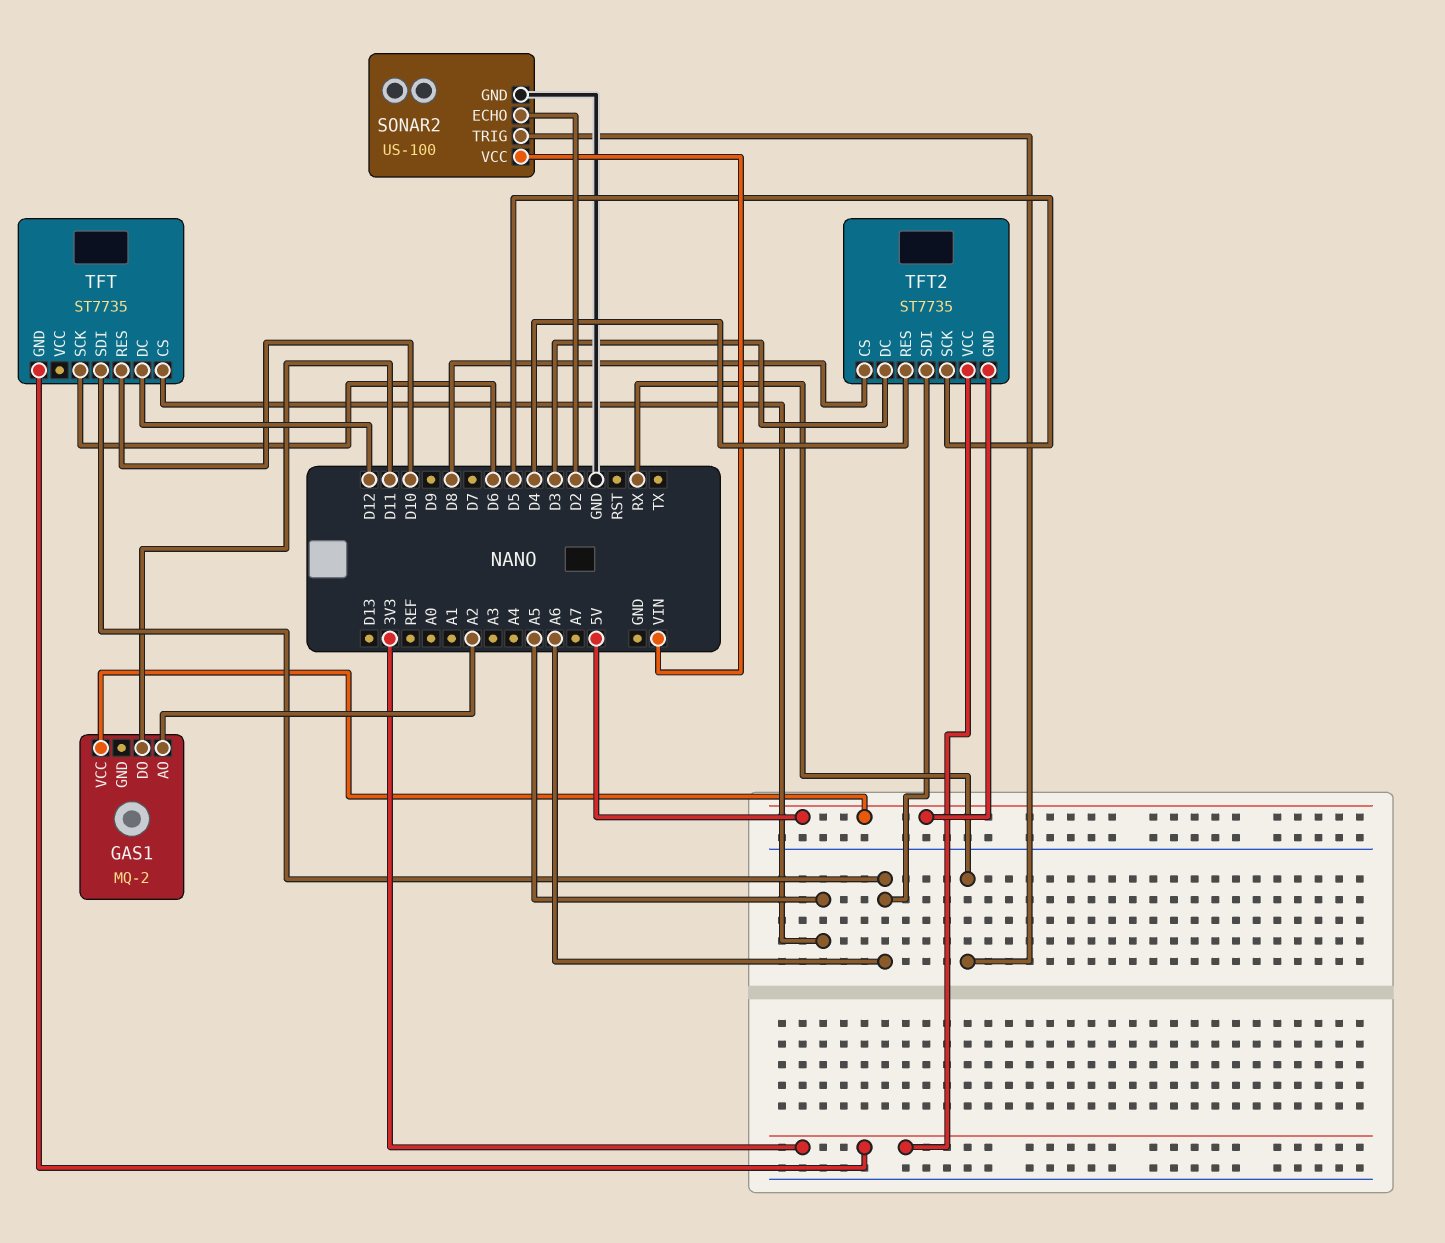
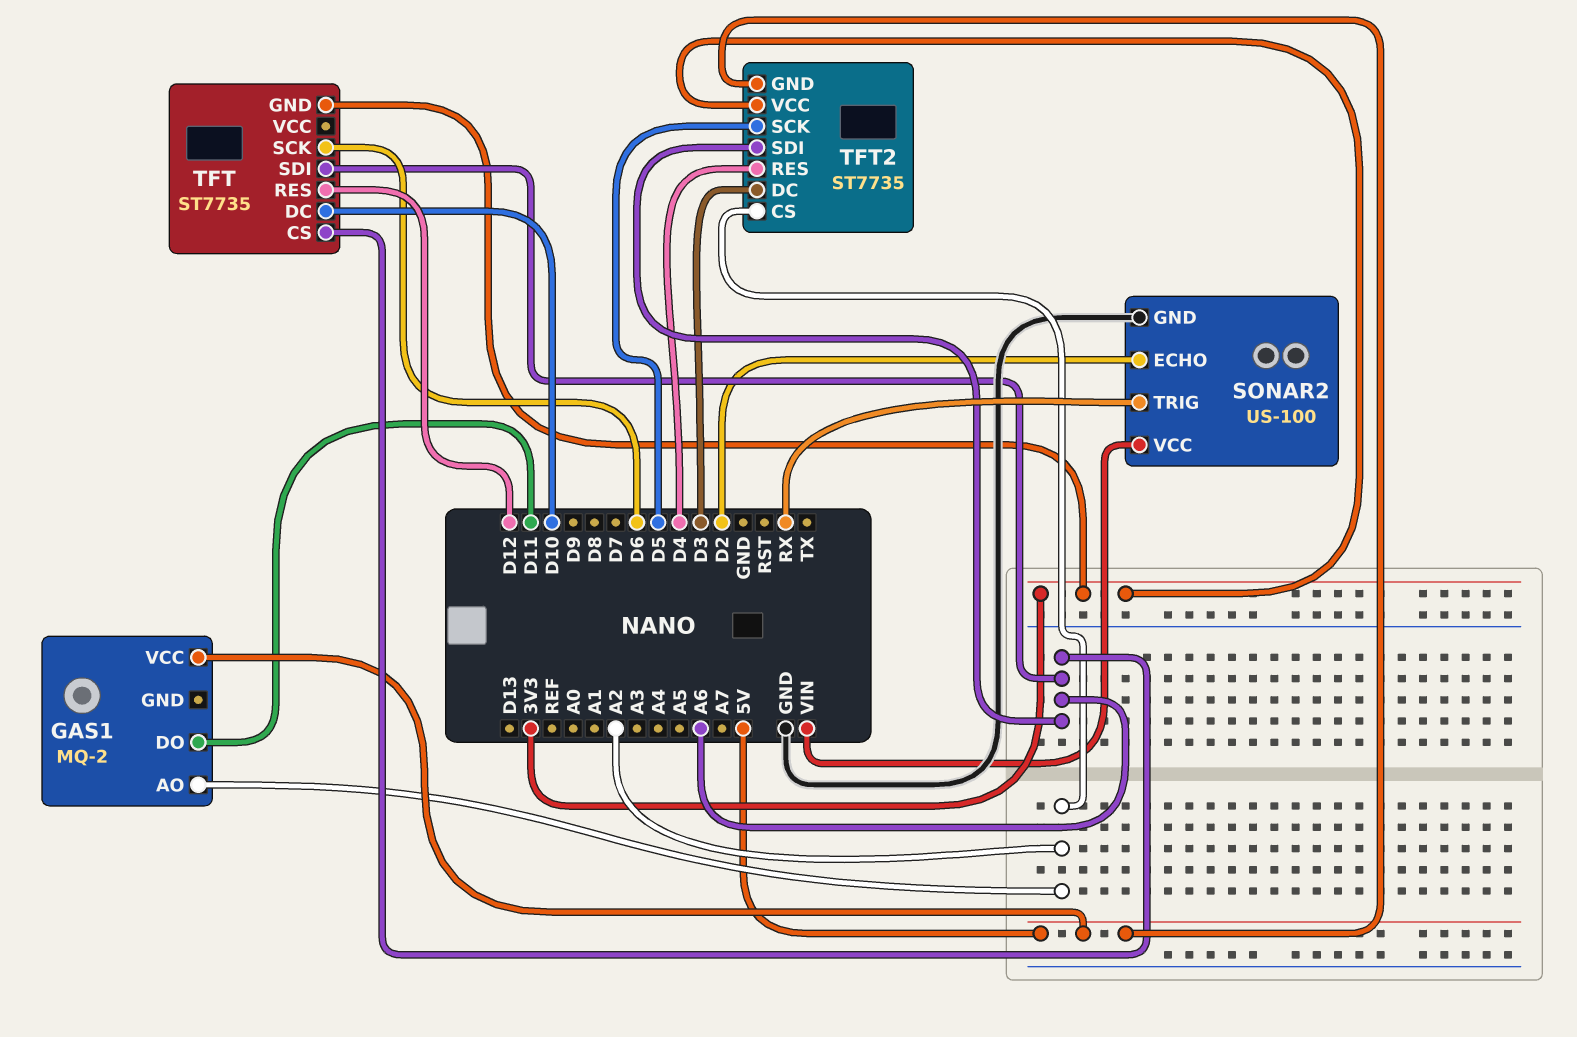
TFT pin CS: A5 -> A6
TFT pin DC: D12 -> D10
TFT pin RES: D10 -> D12
TFT2 pin CS: D8 -> A2

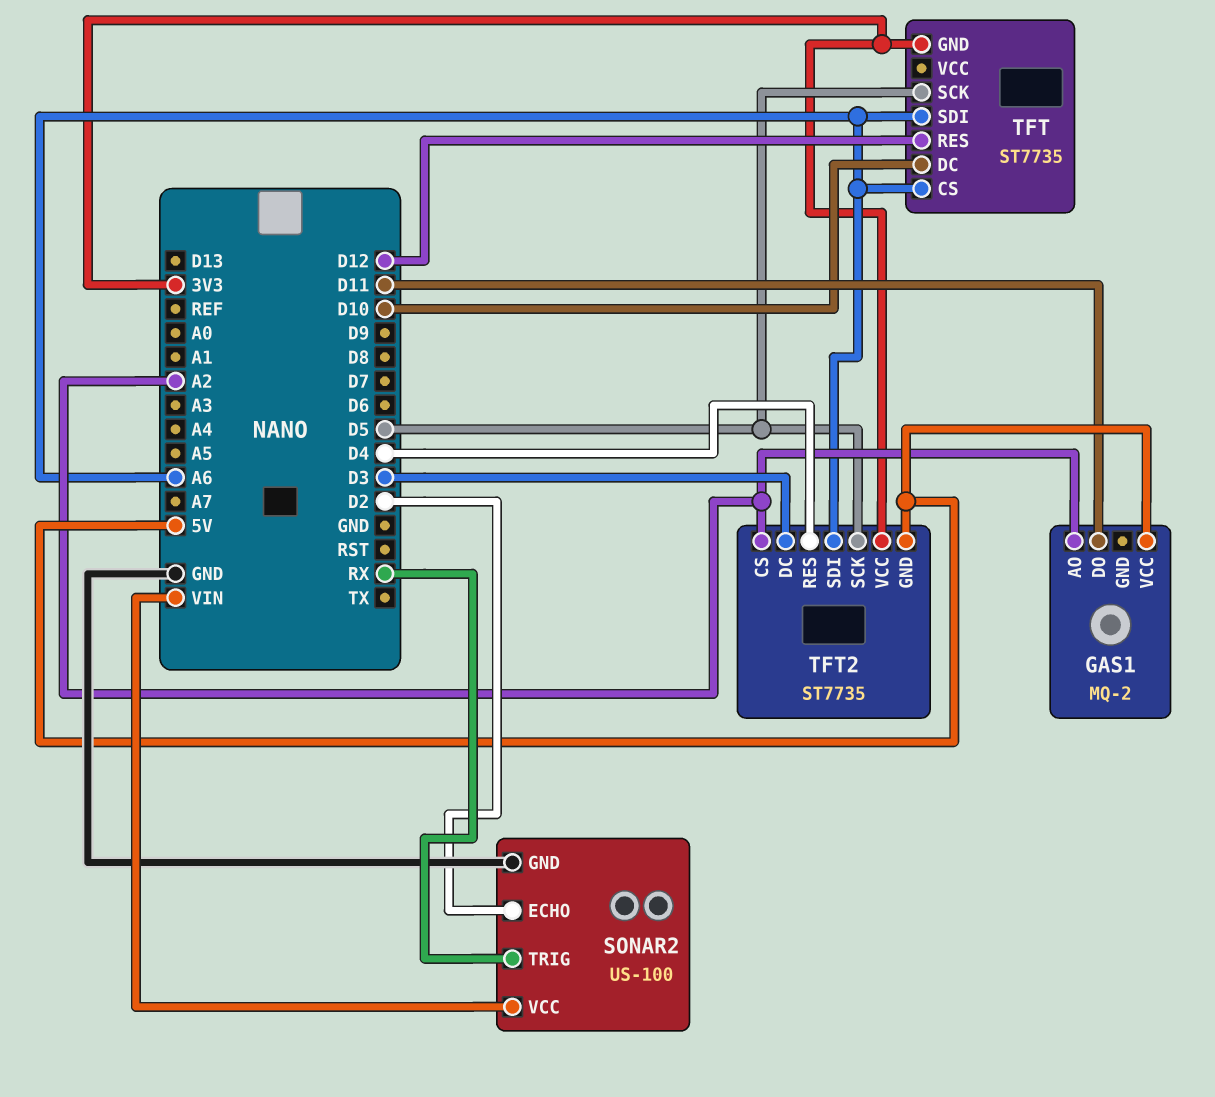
TFT pin SCK: D6 -> D5

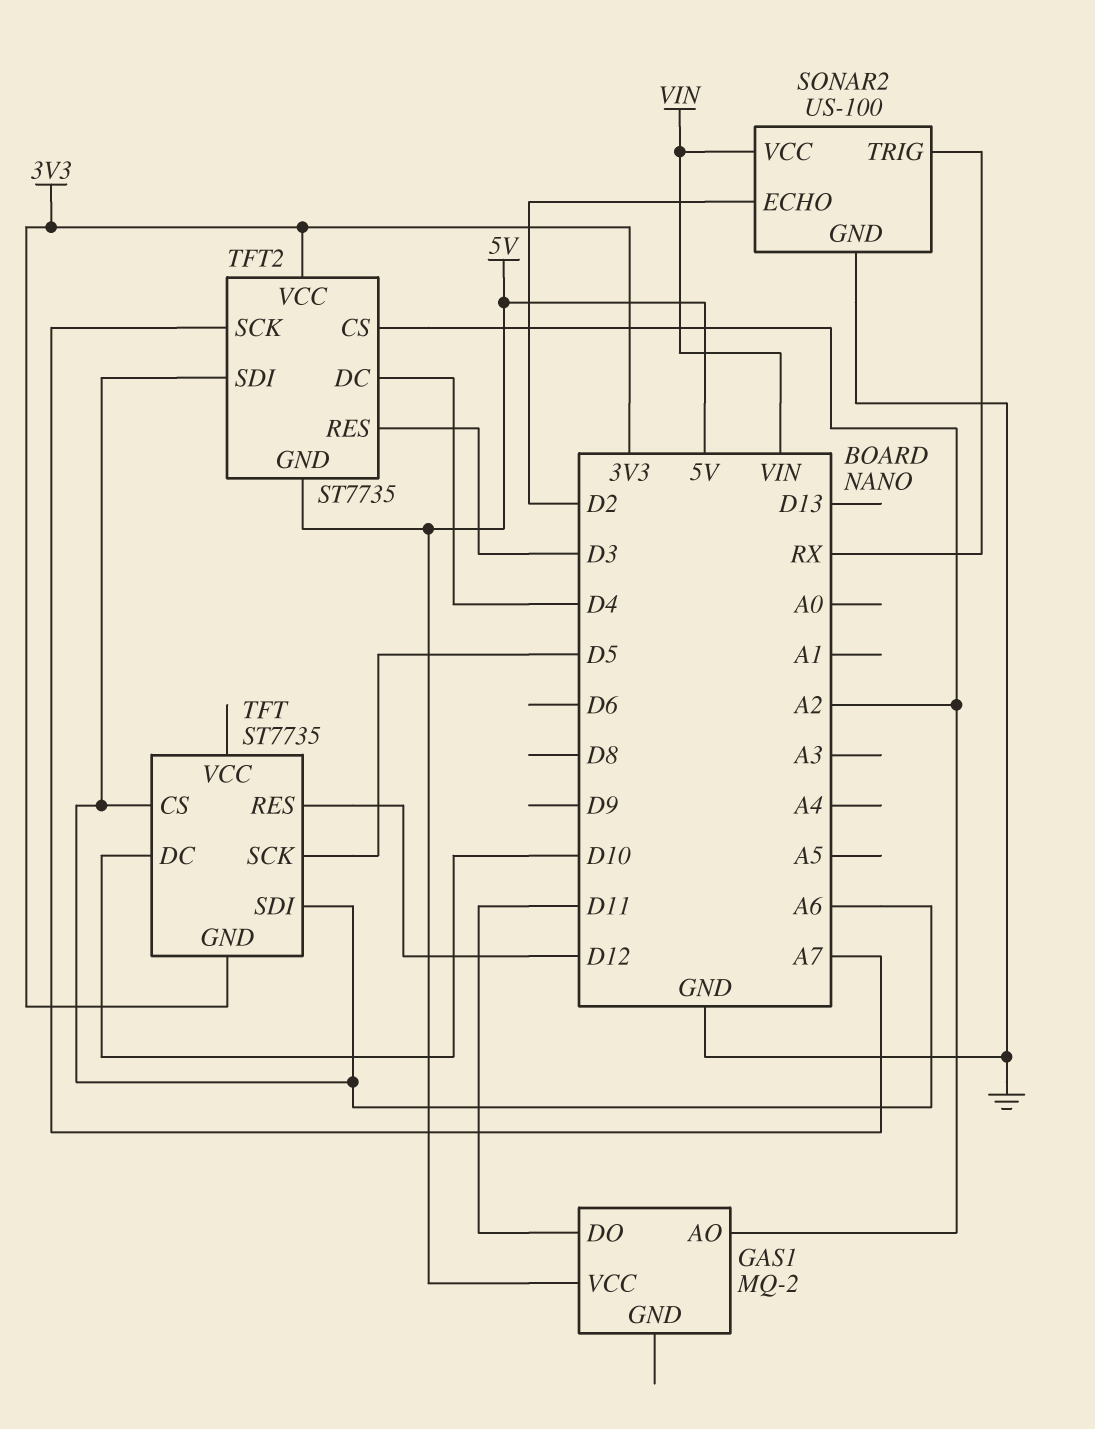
TFT2 pin DC: D3 -> D4
TFT2 pin RES: D4 -> D3
TFT2 pin SCK: D5 -> A7

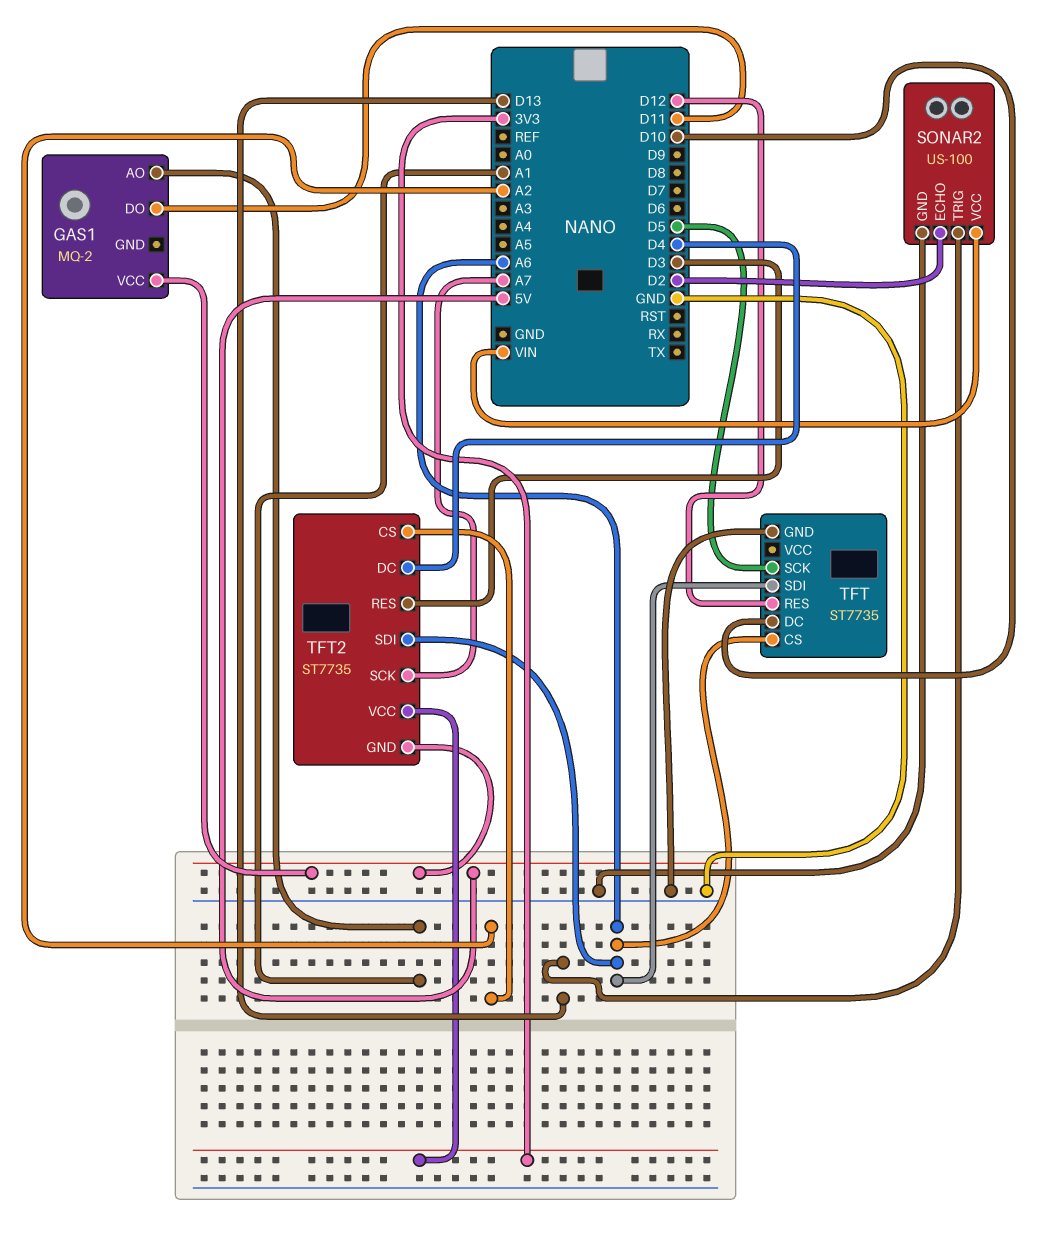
GAS1 pin AO: A2 -> A1
SONAR2 pin TRIG: RX -> D13
TFT pin GND: 3V3 -> GND

